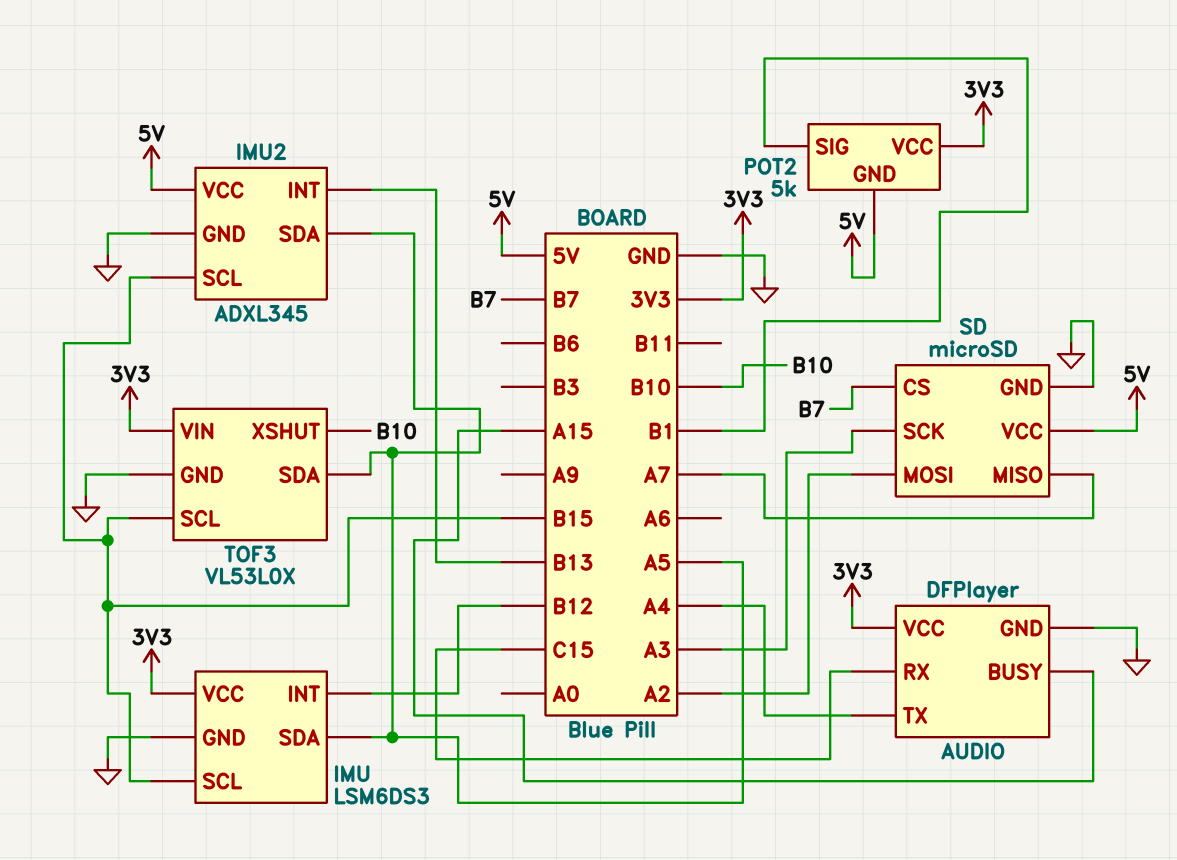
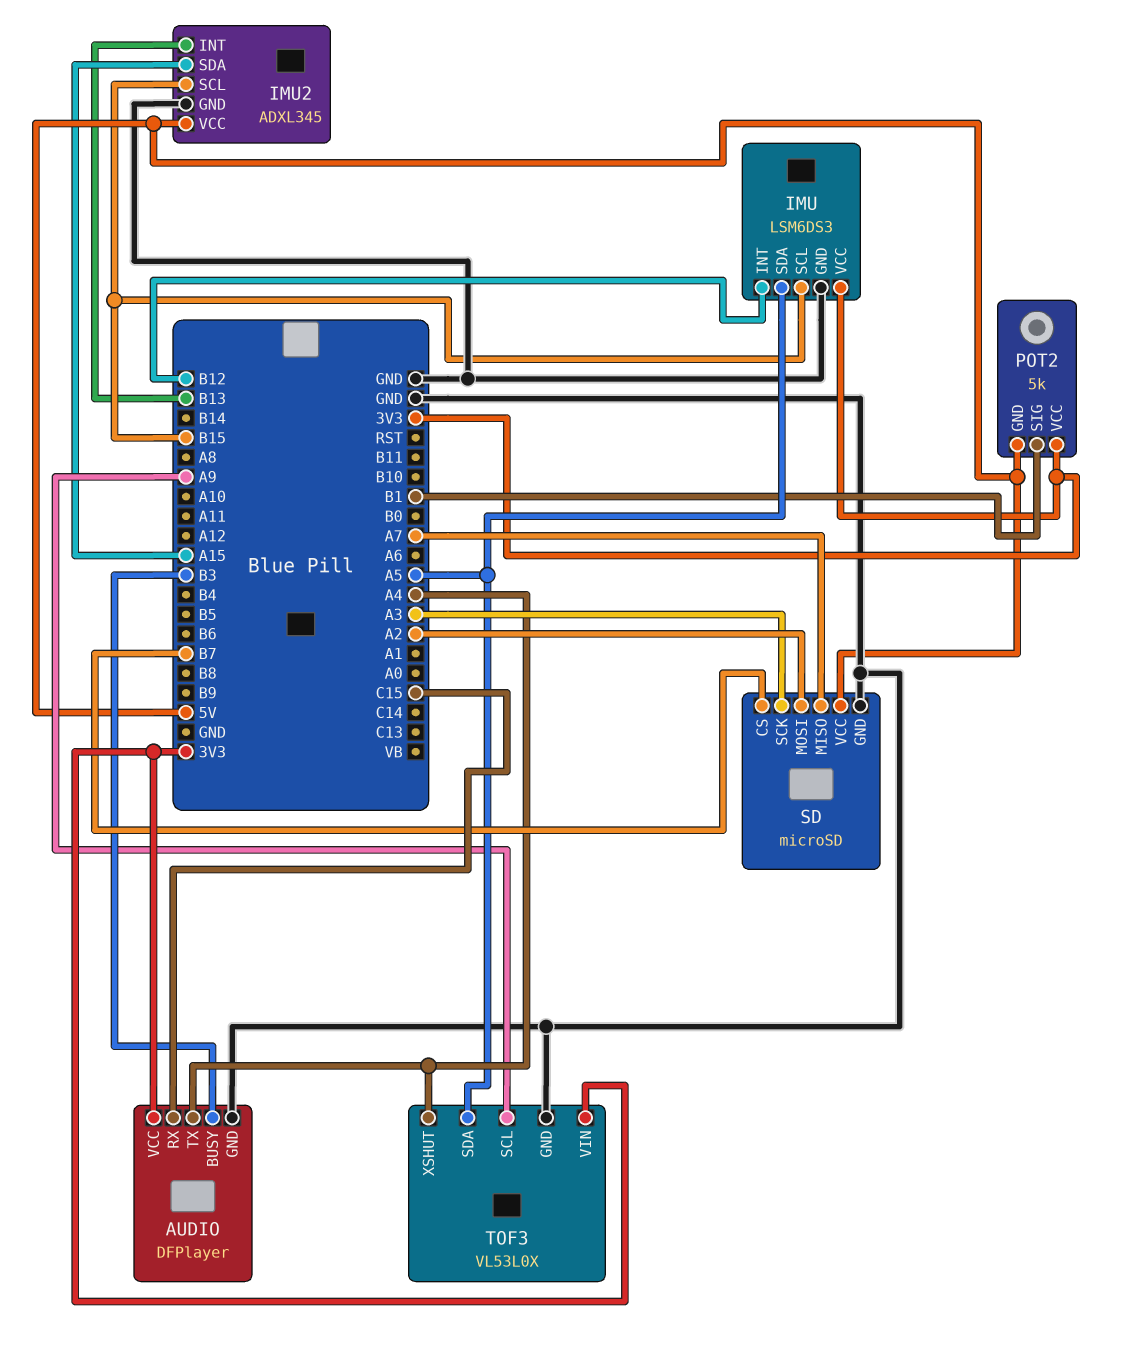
AUDIO pin BUSY: A15 -> B3
IMU2 pin SDA: A5 -> A15
TOF3 pin SCL: B15 -> A9
TOF3 pin XSHUT: B10 -> A4

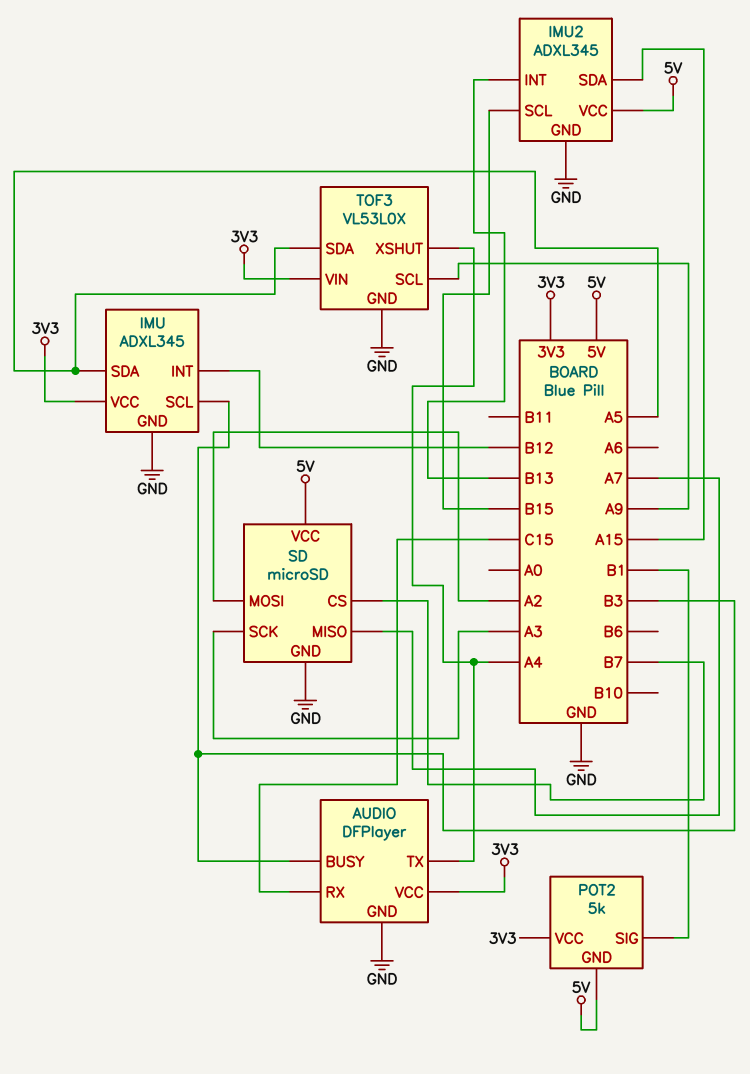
IMU: LSM6DS3 -> ADXL345
IMU pin SCL: B15 -> B3

